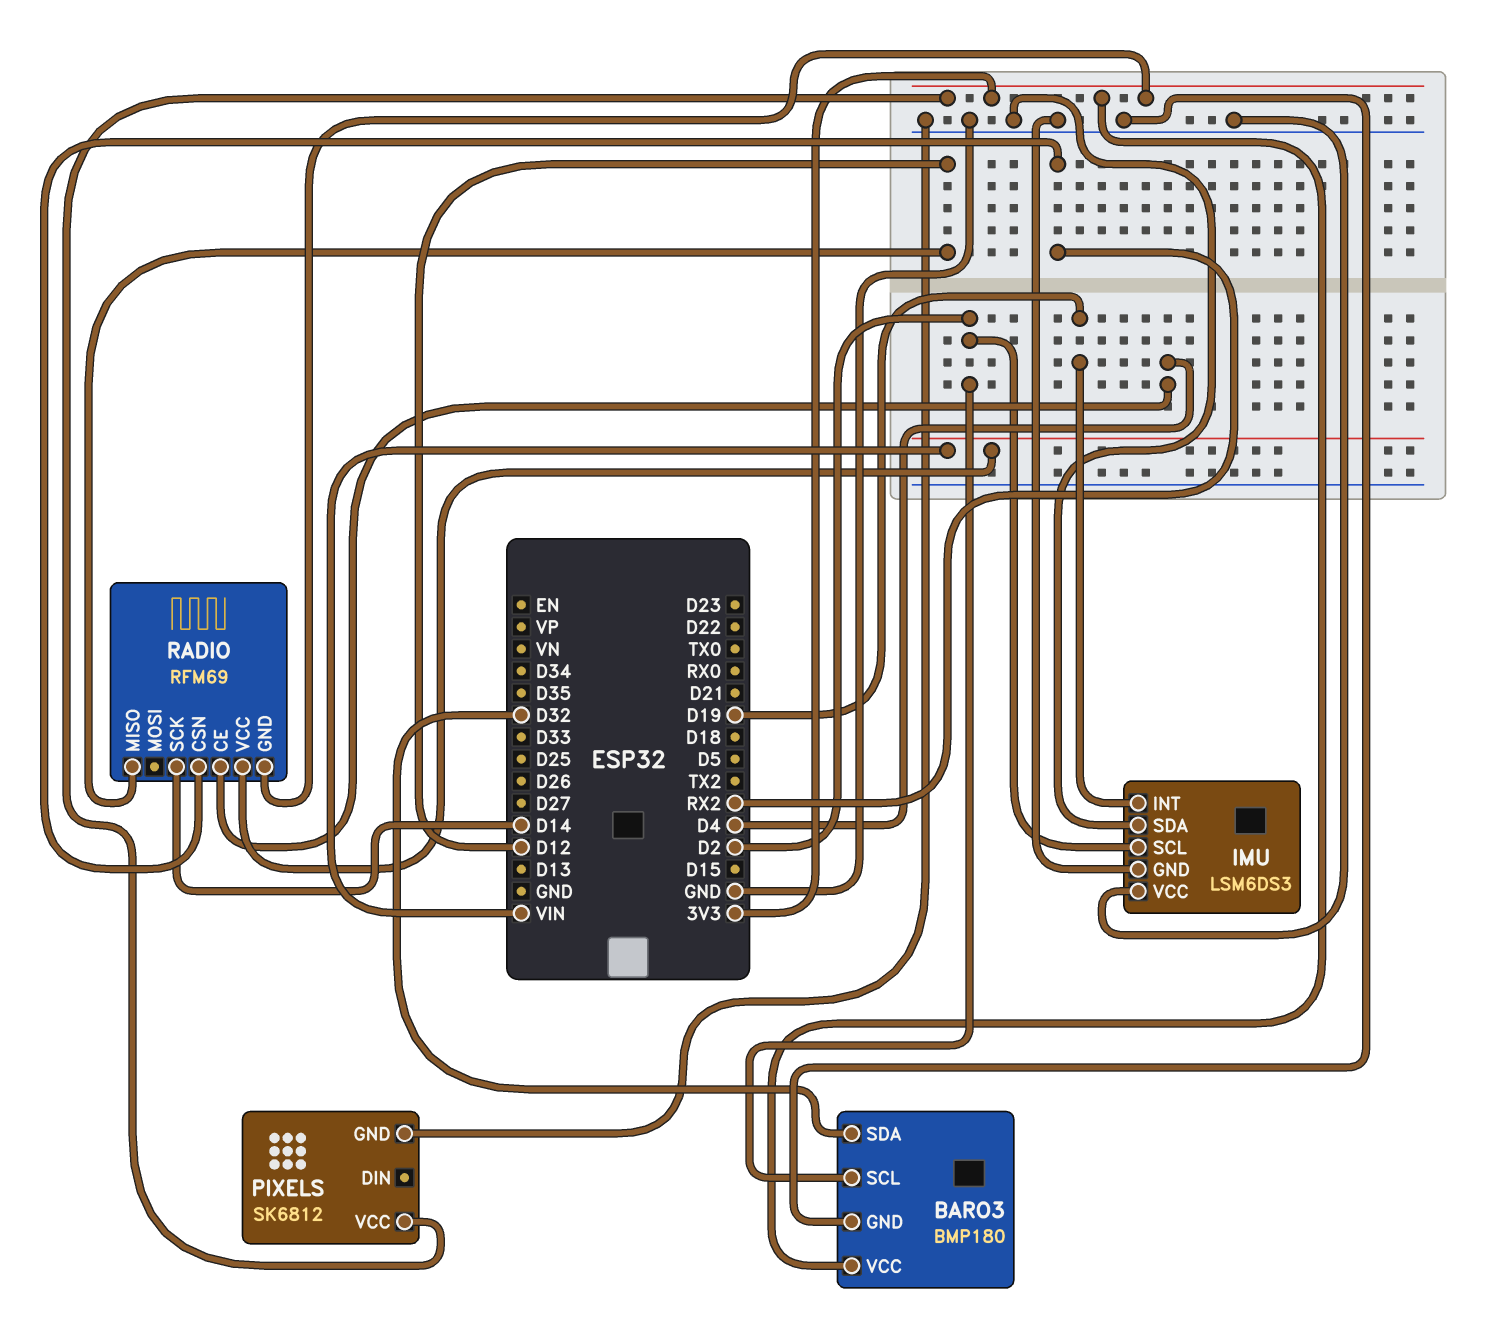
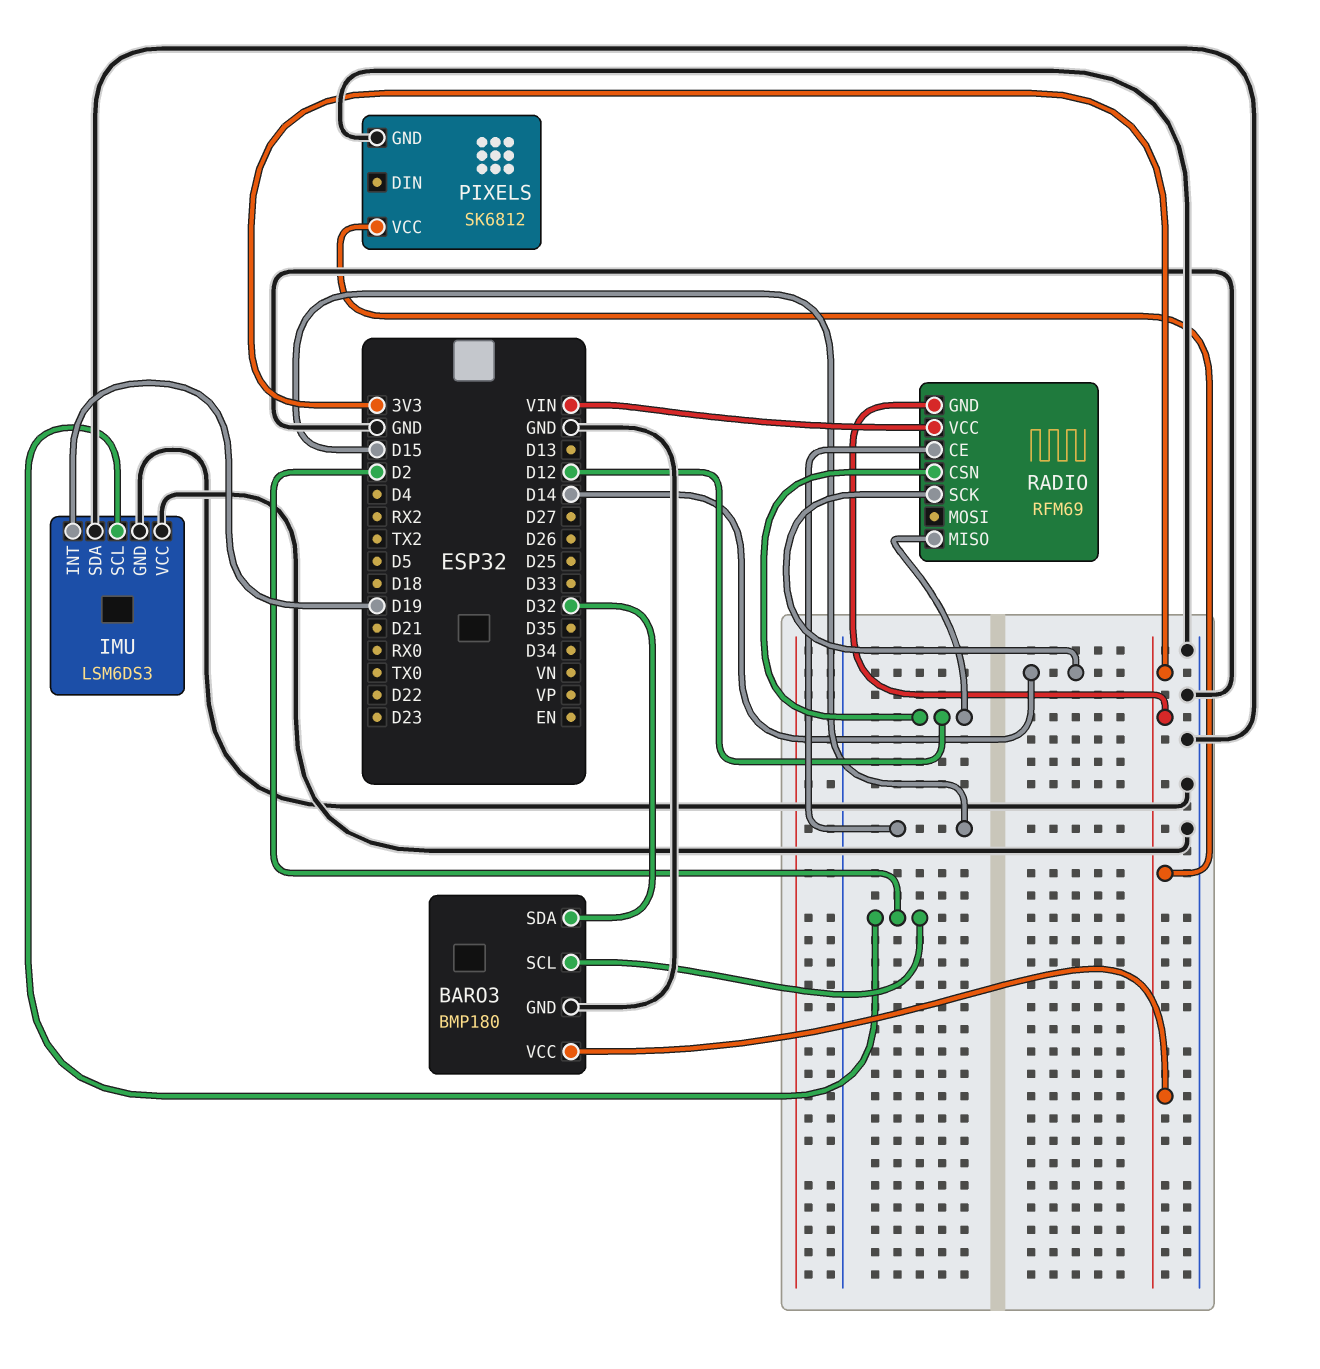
RADIO pin CE: D4 -> D15
RADIO pin CSN: RX2 -> D12

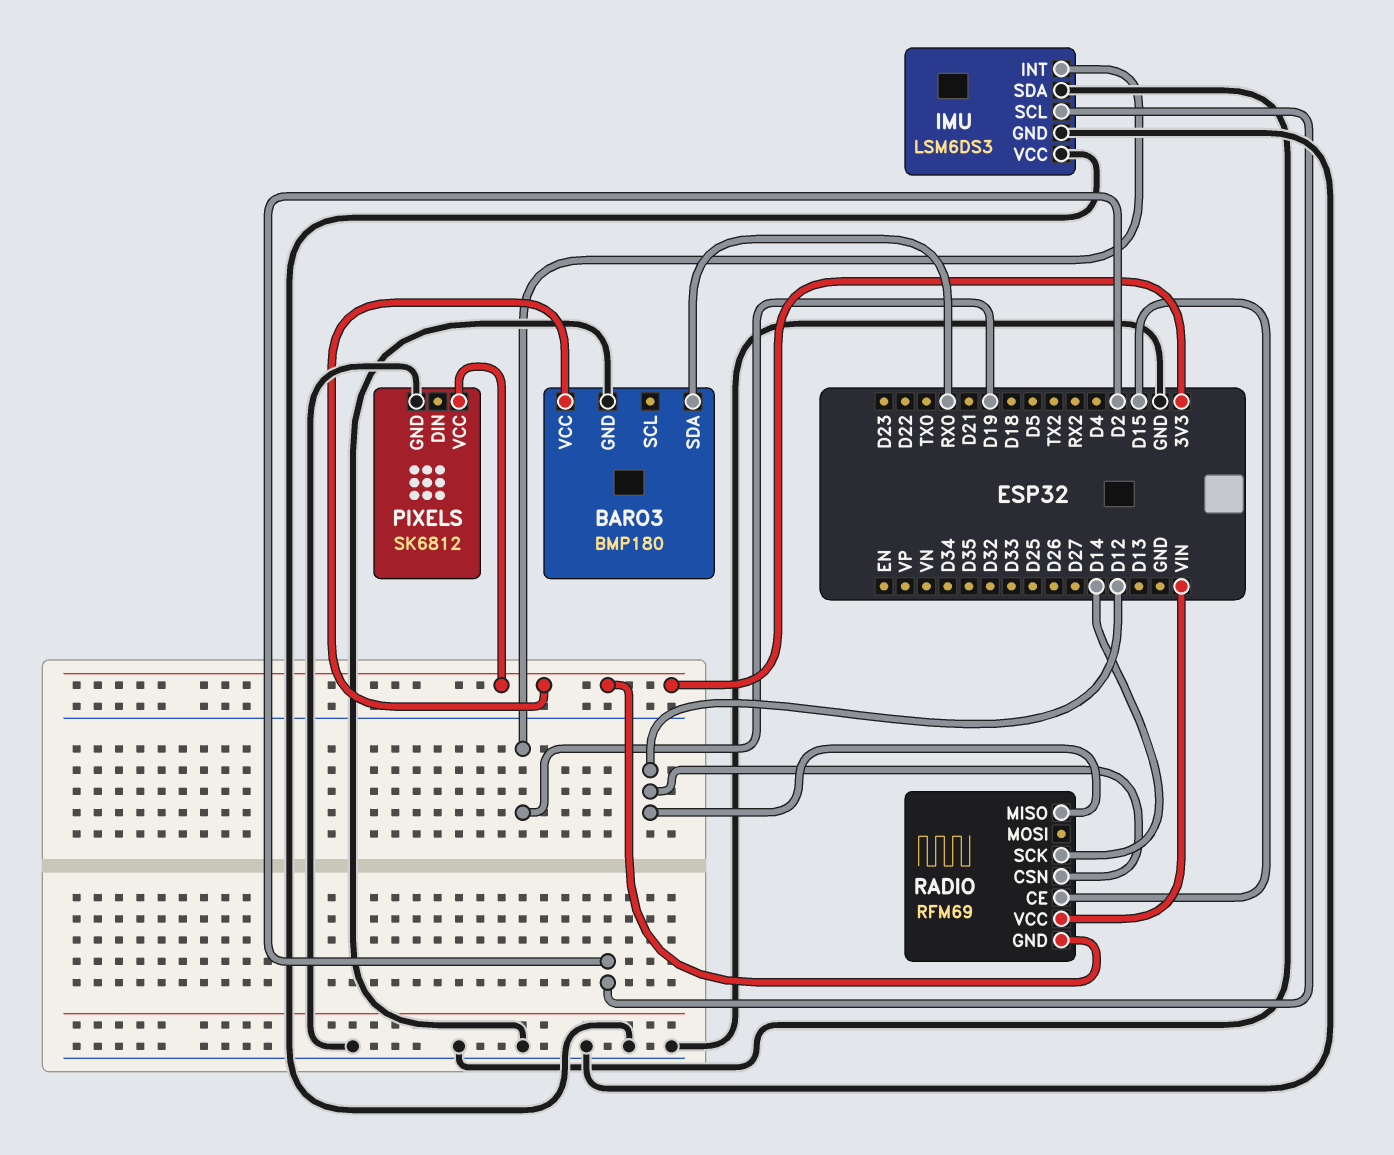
BARO3 pin SCL: D2 -> none
BARO3 pin SDA: D32 -> RX0

